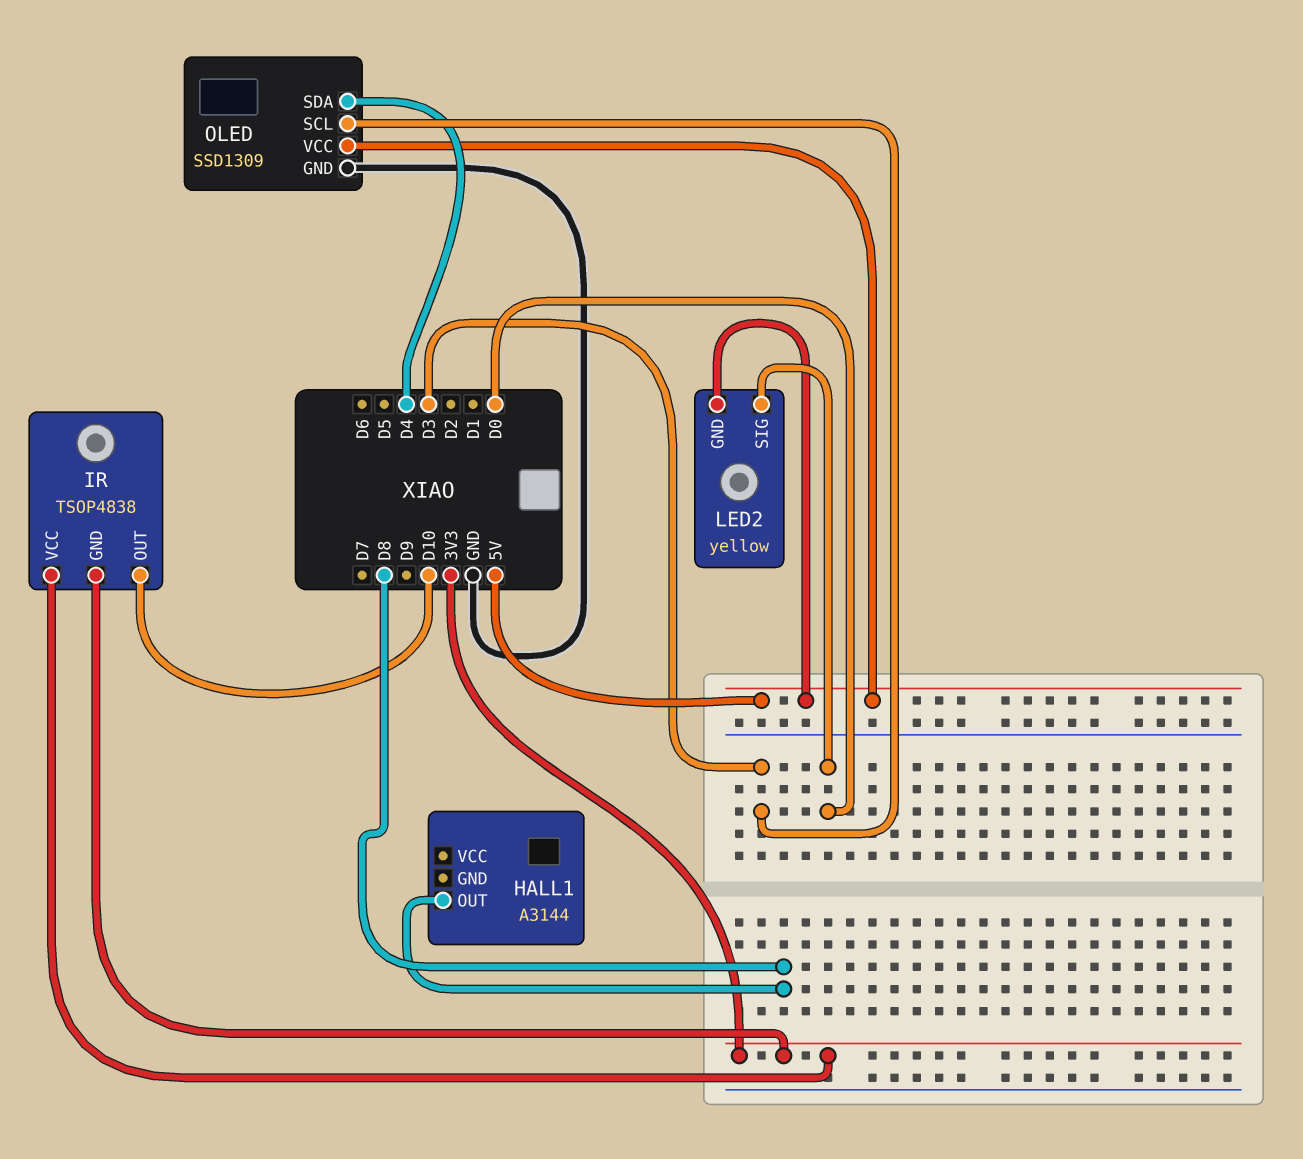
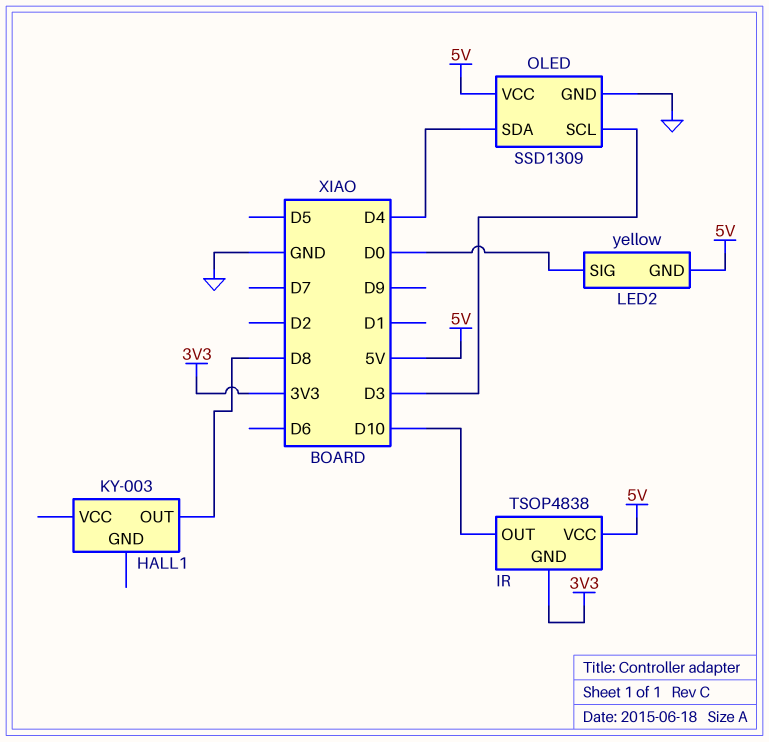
HALL1: A3144 -> KY-003
IR pin VCC: 3V3 -> 5V

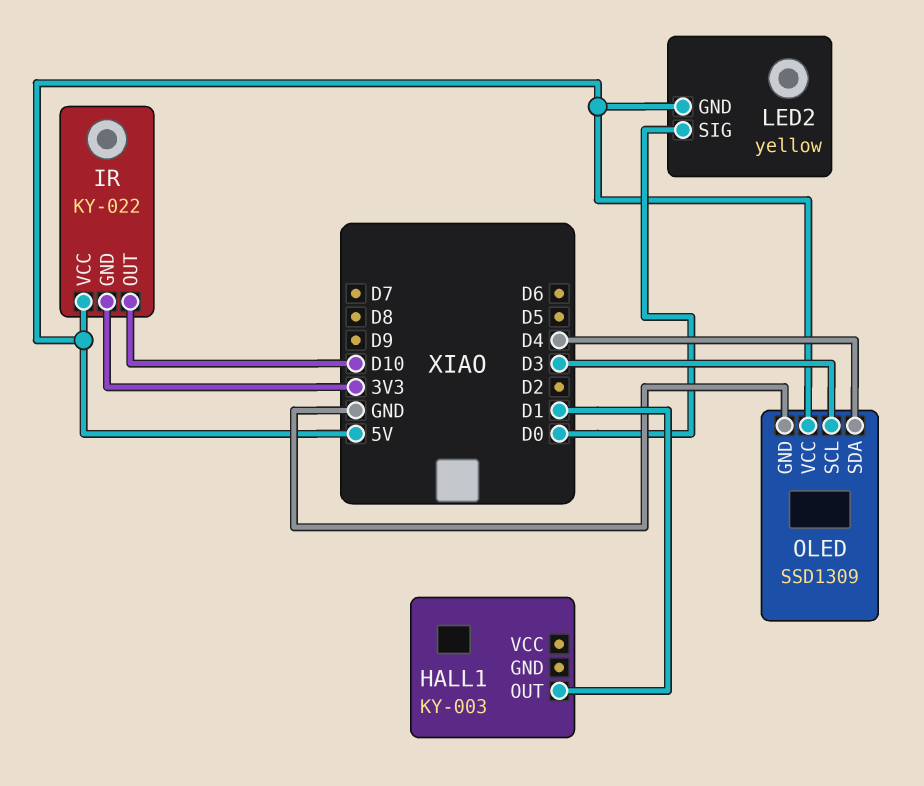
HALL1 pin OUT: D8 -> D1
IR: TSOP4838 -> KY-022

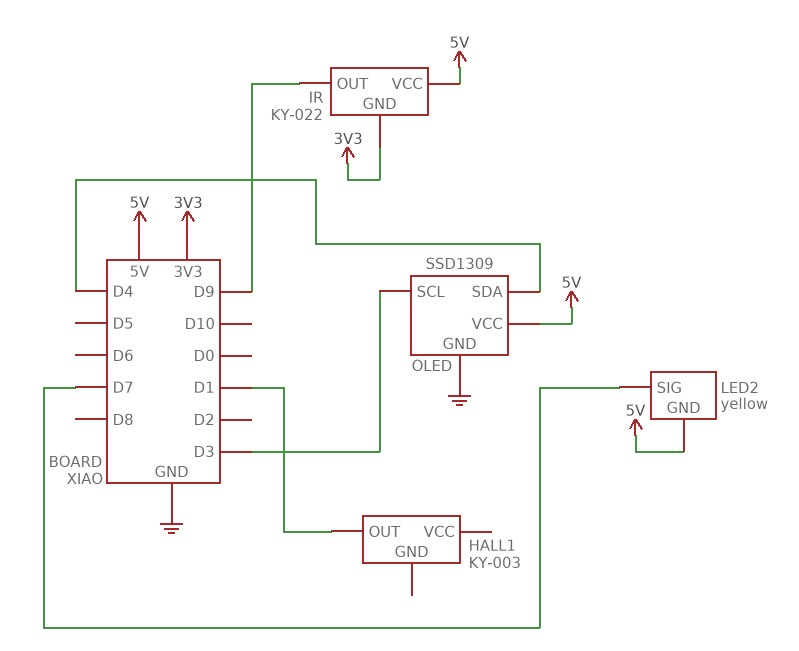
IR pin OUT: D10 -> D9
LED2 pin SIG: D0 -> D7

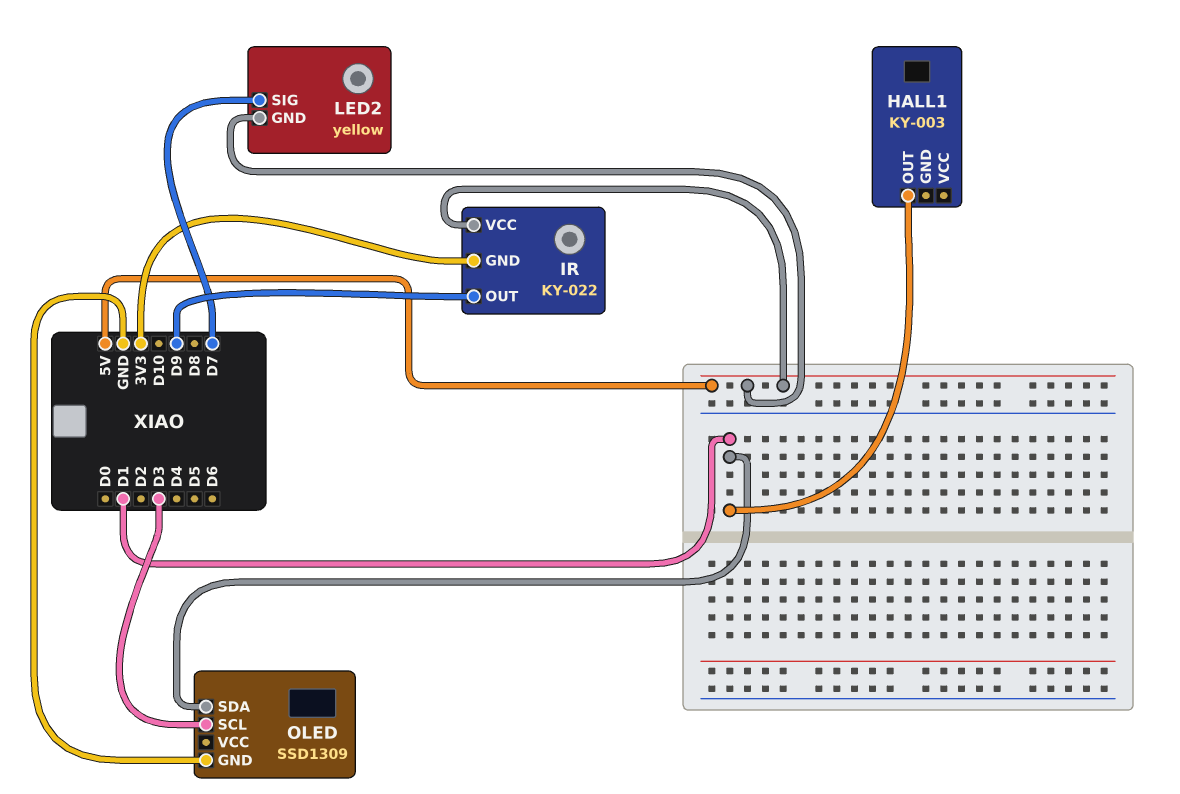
OLED pin SDA: D4 -> D1
OLED pin VCC: 5V -> none

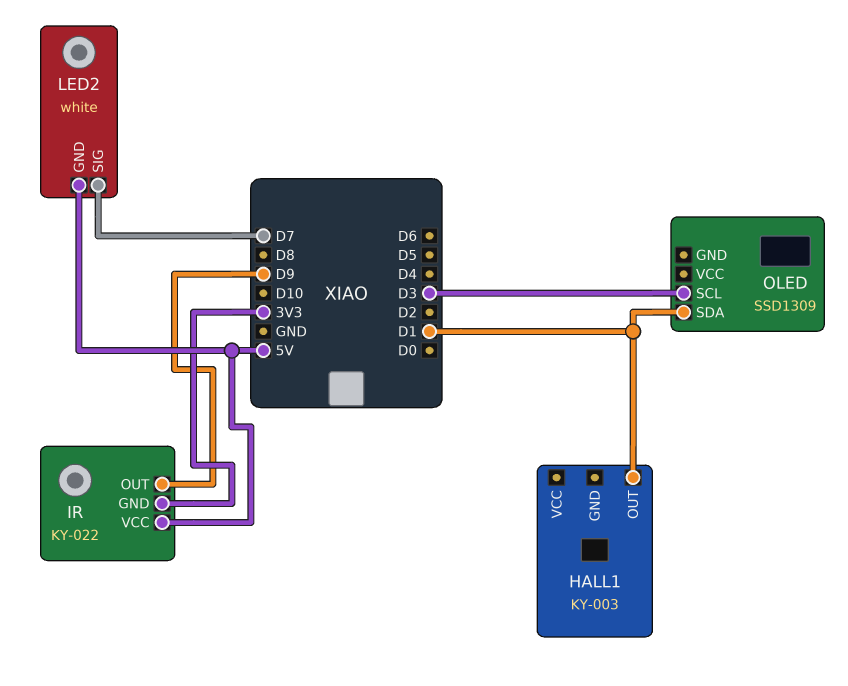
LED2: yellow -> white
OLED pin GND: GND -> none

